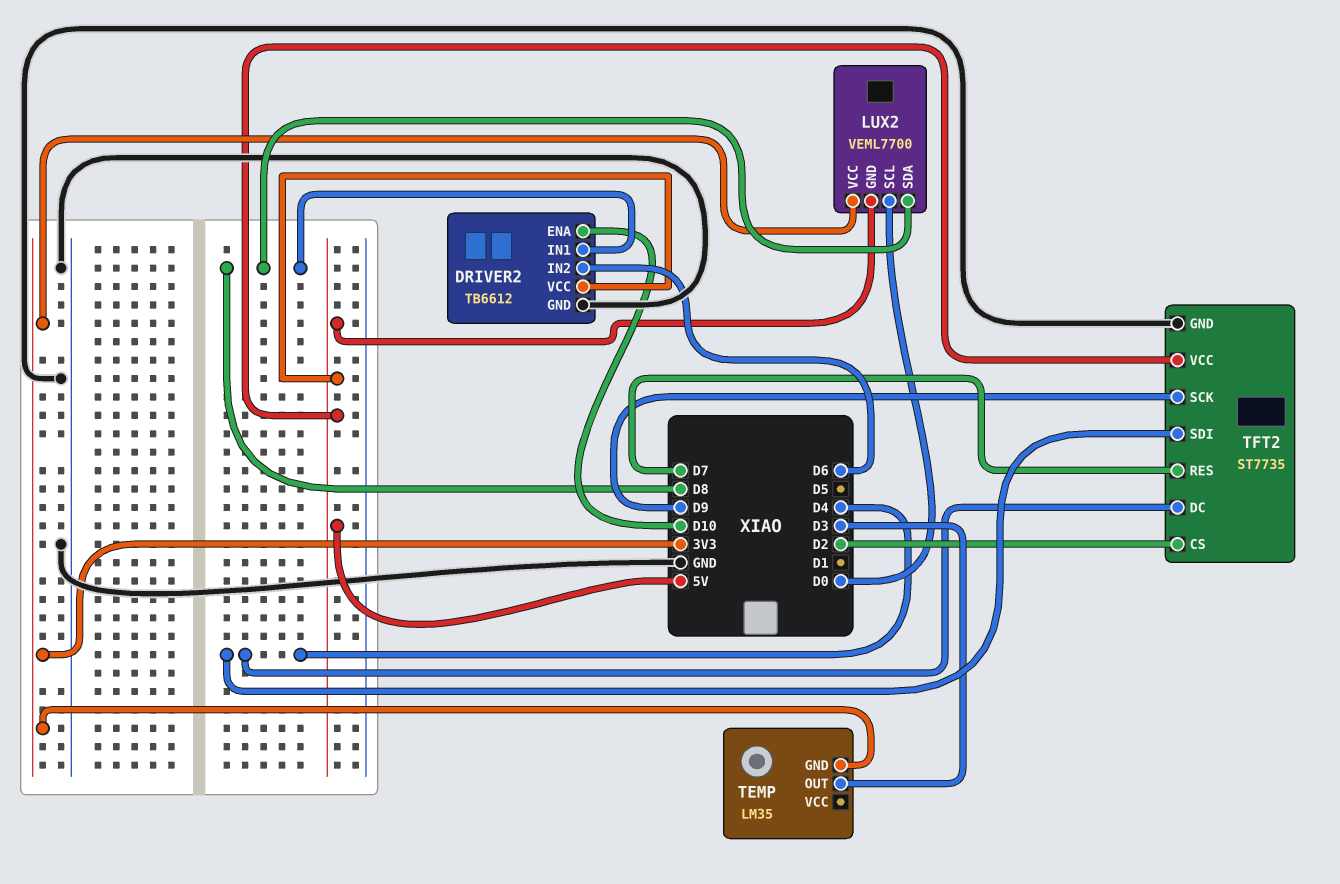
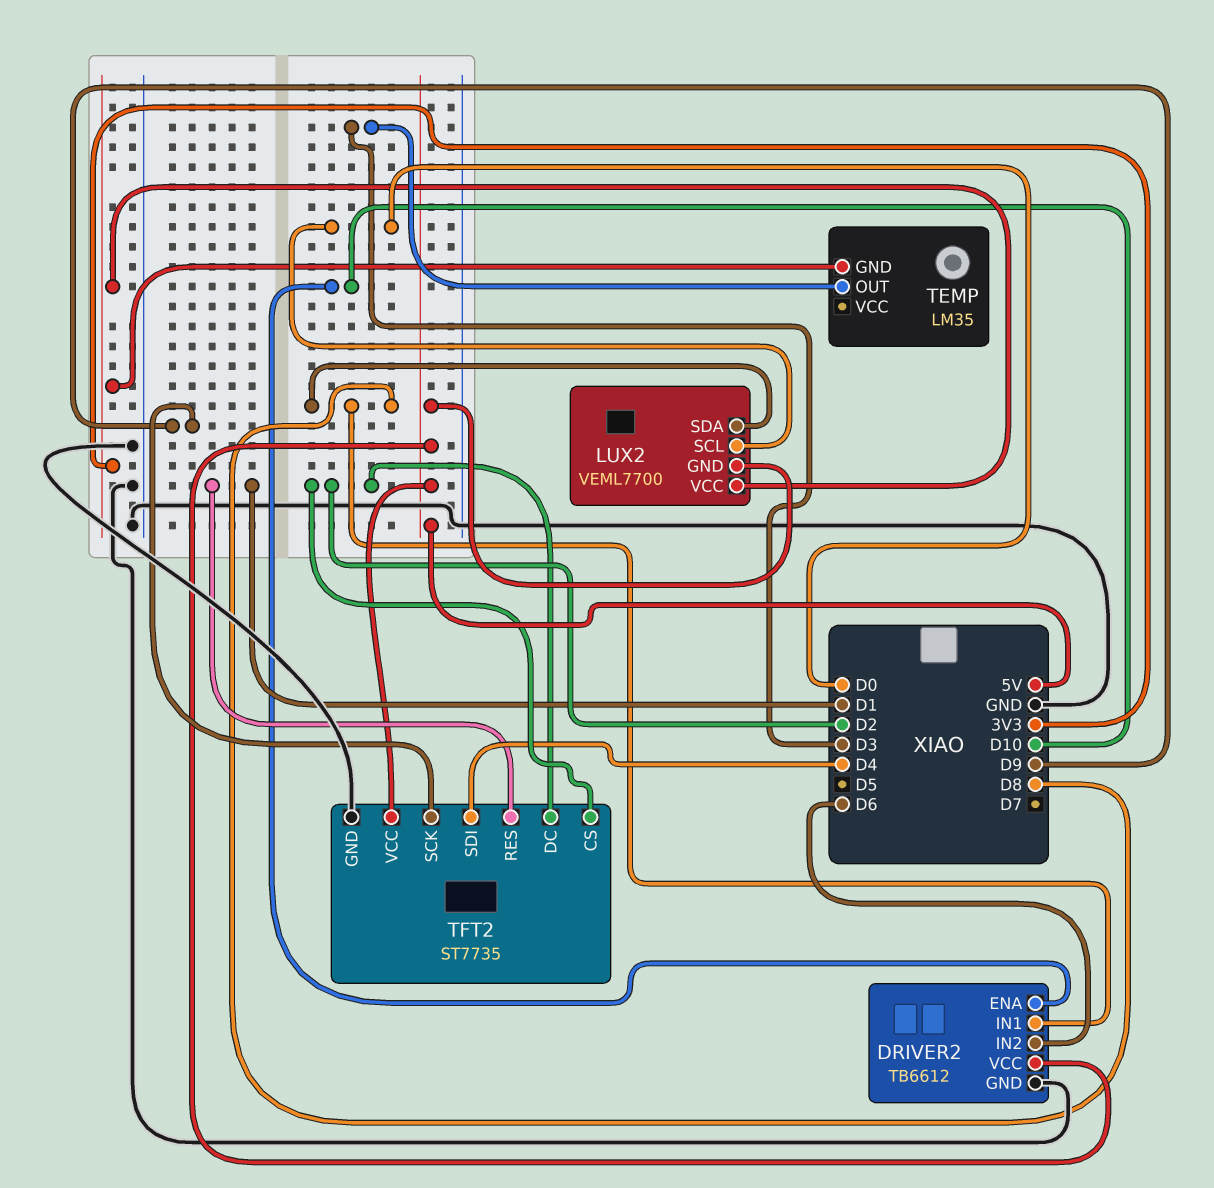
TFT2 pin DC: D4 -> D2
TFT2 pin RES: D7 -> D1

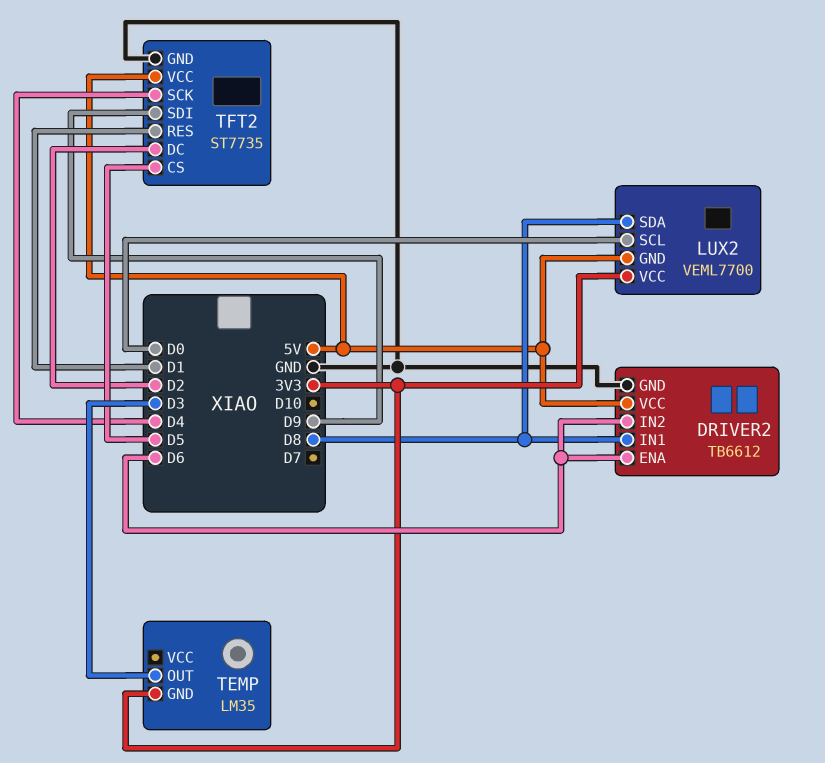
DRIVER2 pin ENA: D10 -> D6
TFT2 pin CS: D2 -> D5
TFT2 pin SCK: D9 -> D4
TFT2 pin SDI: D4 -> D9

